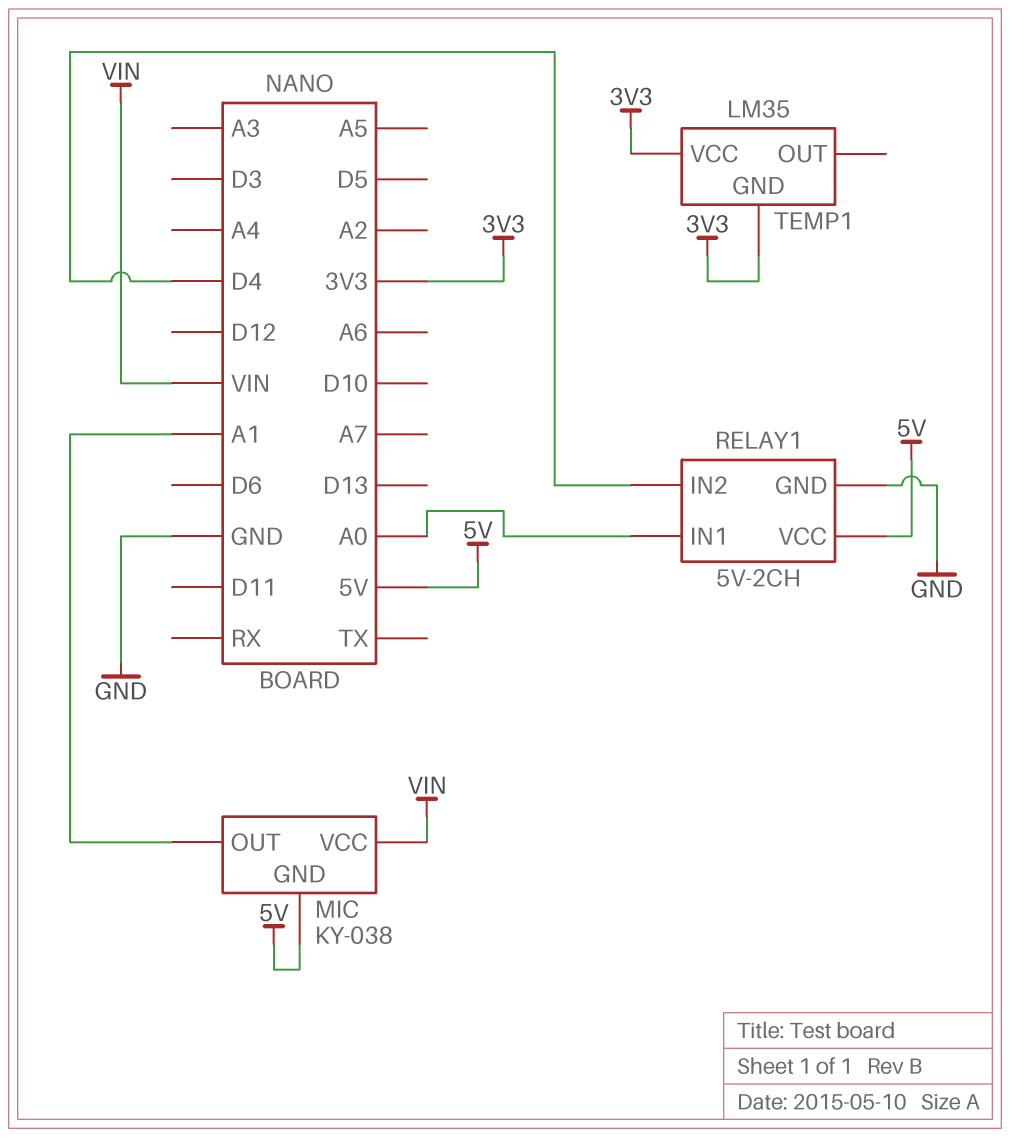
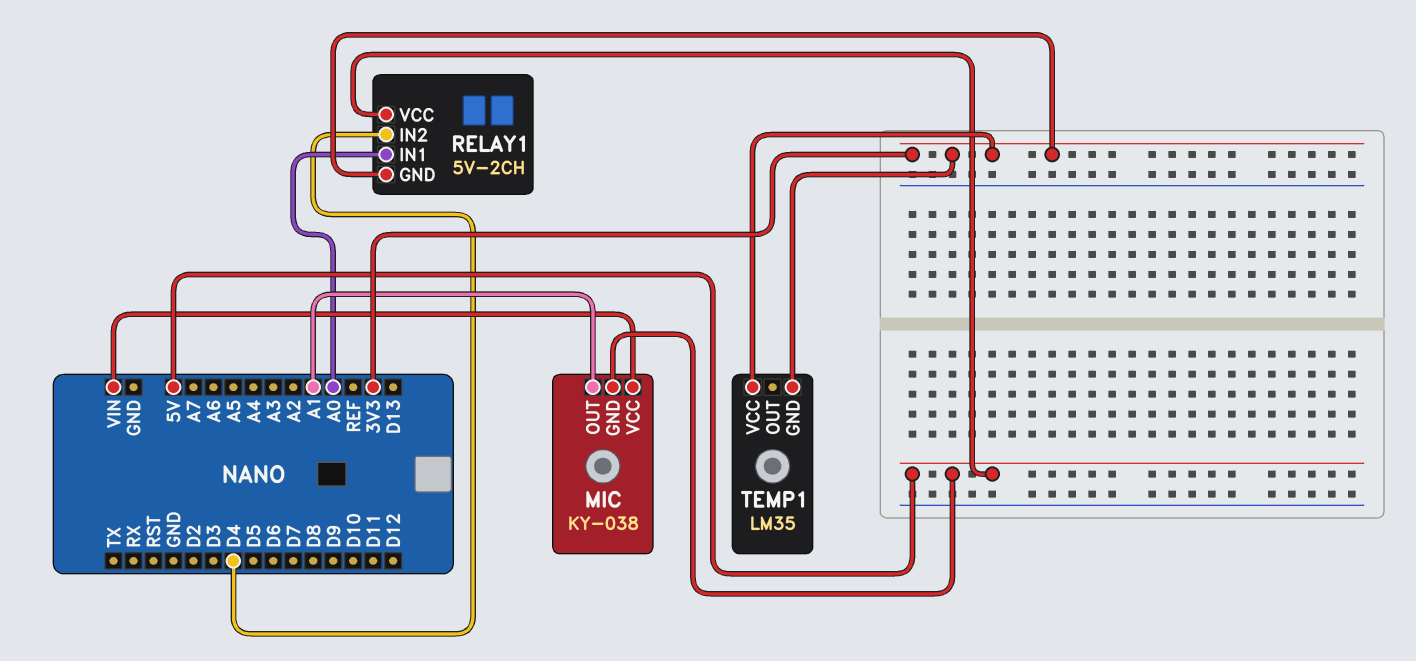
RELAY1 pin GND: GND -> 3V3

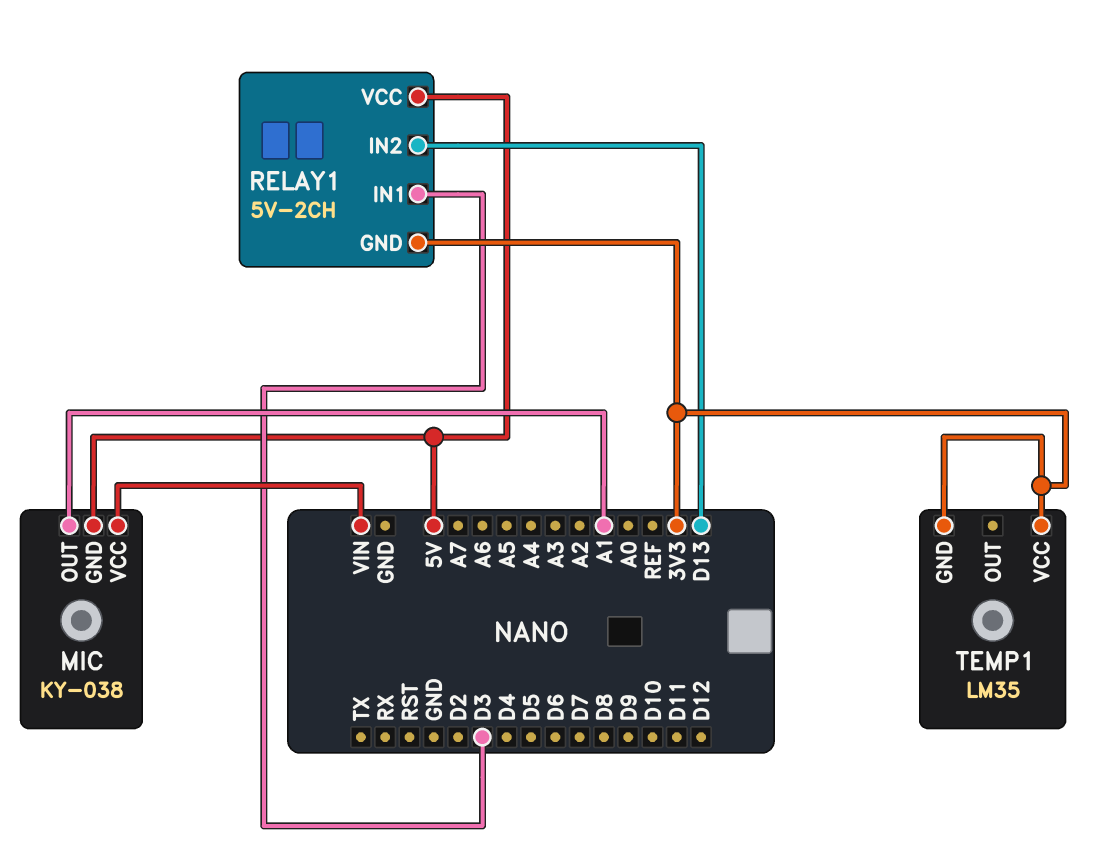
RELAY1 pin IN1: A0 -> D3
RELAY1 pin IN2: D4 -> D13

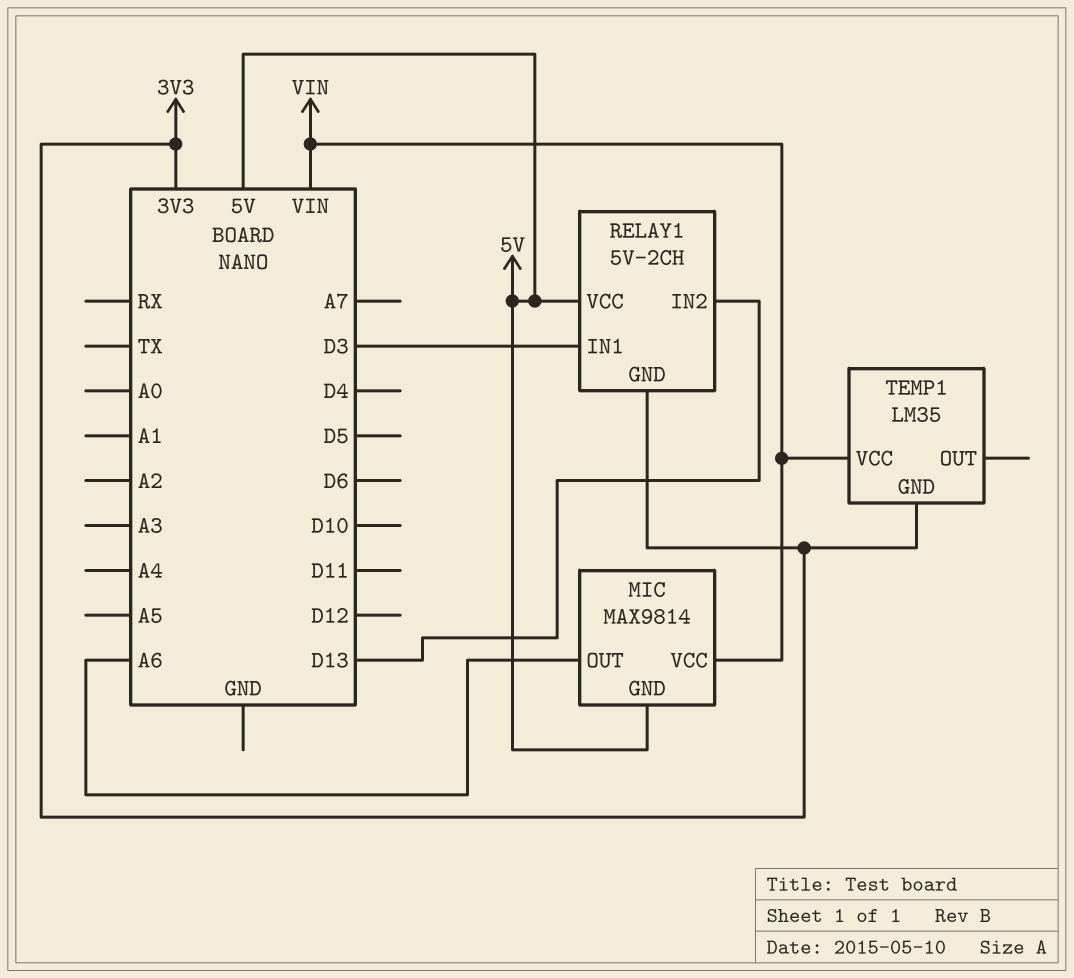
MIC: KY-038 -> MAX9814
MIC pin OUT: A1 -> A6
TEMP1 pin VCC: 3V3 -> VIN

